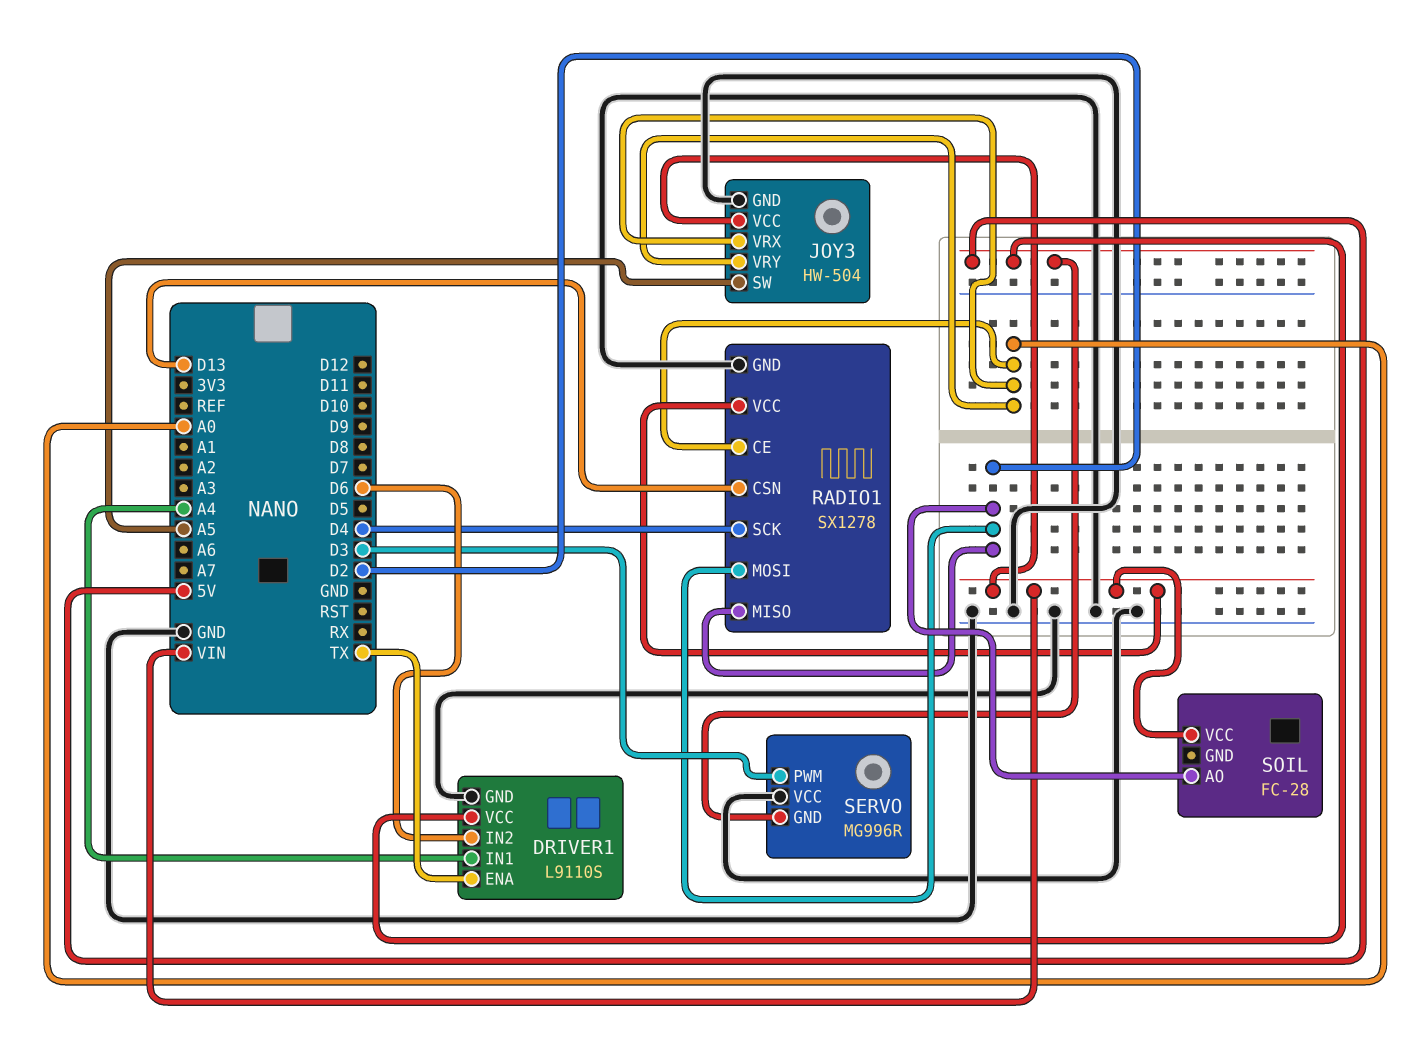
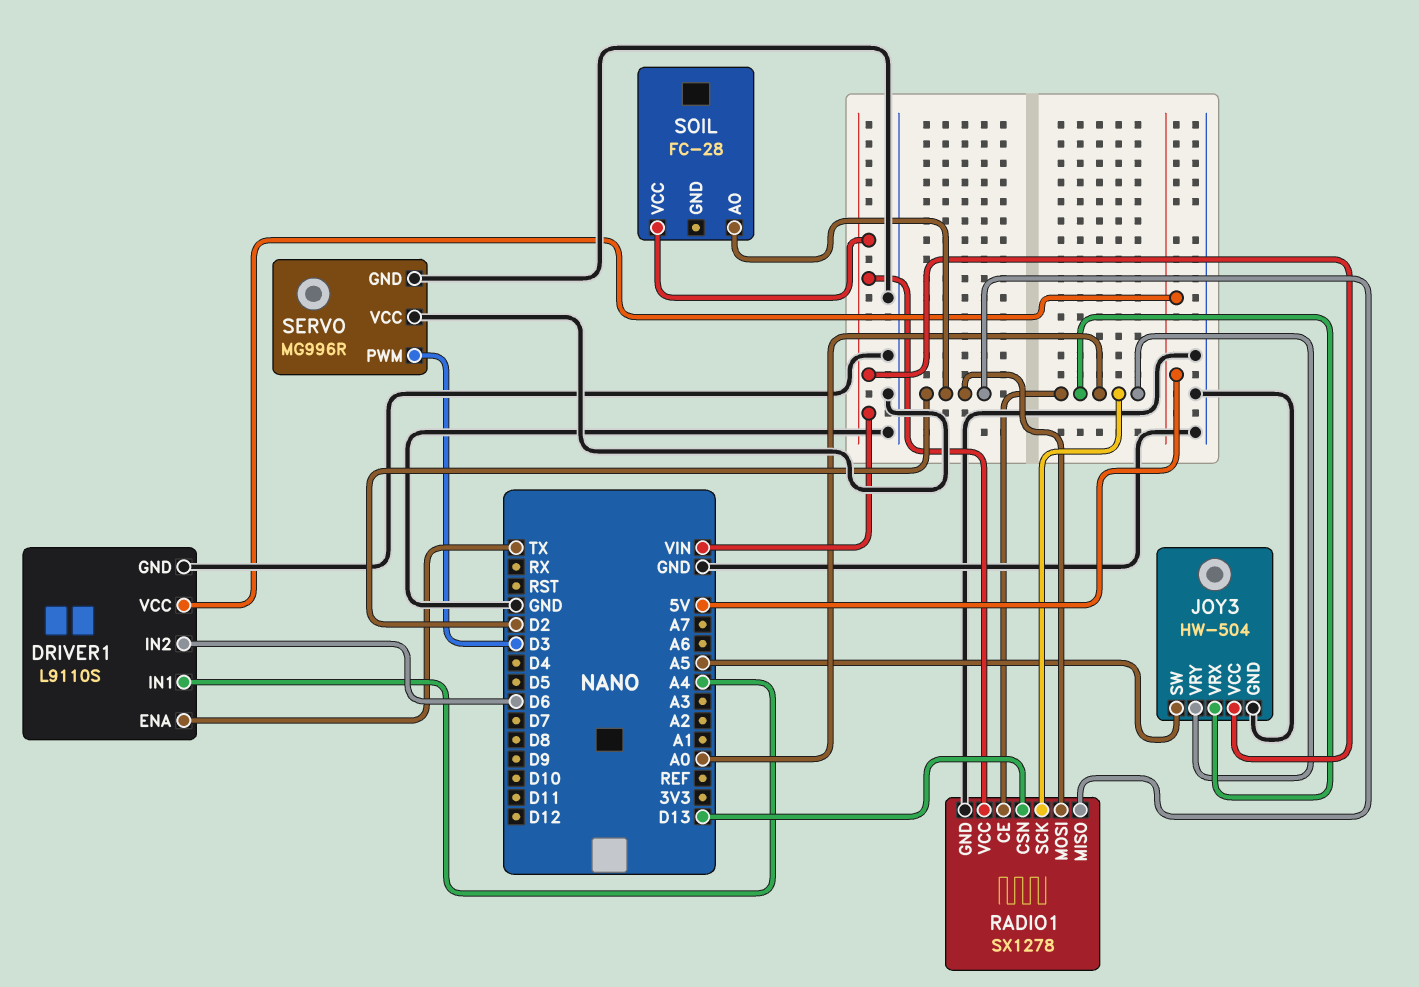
RADIO1 pin SCK: D4 -> A0
SERVO pin GND: 5V -> GND

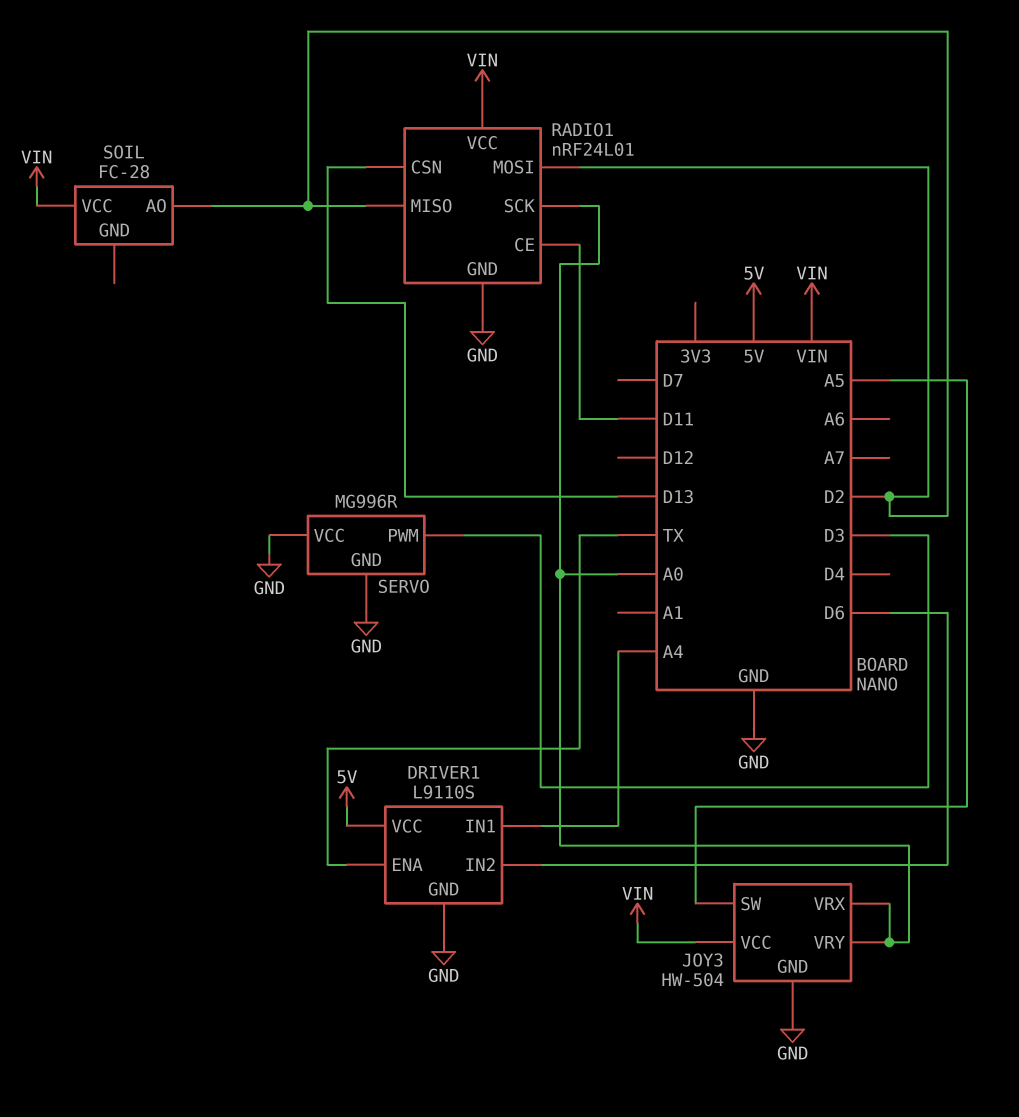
RADIO1: SX1278 -> nRF24L01
RADIO1 pin CE: A0 -> D11

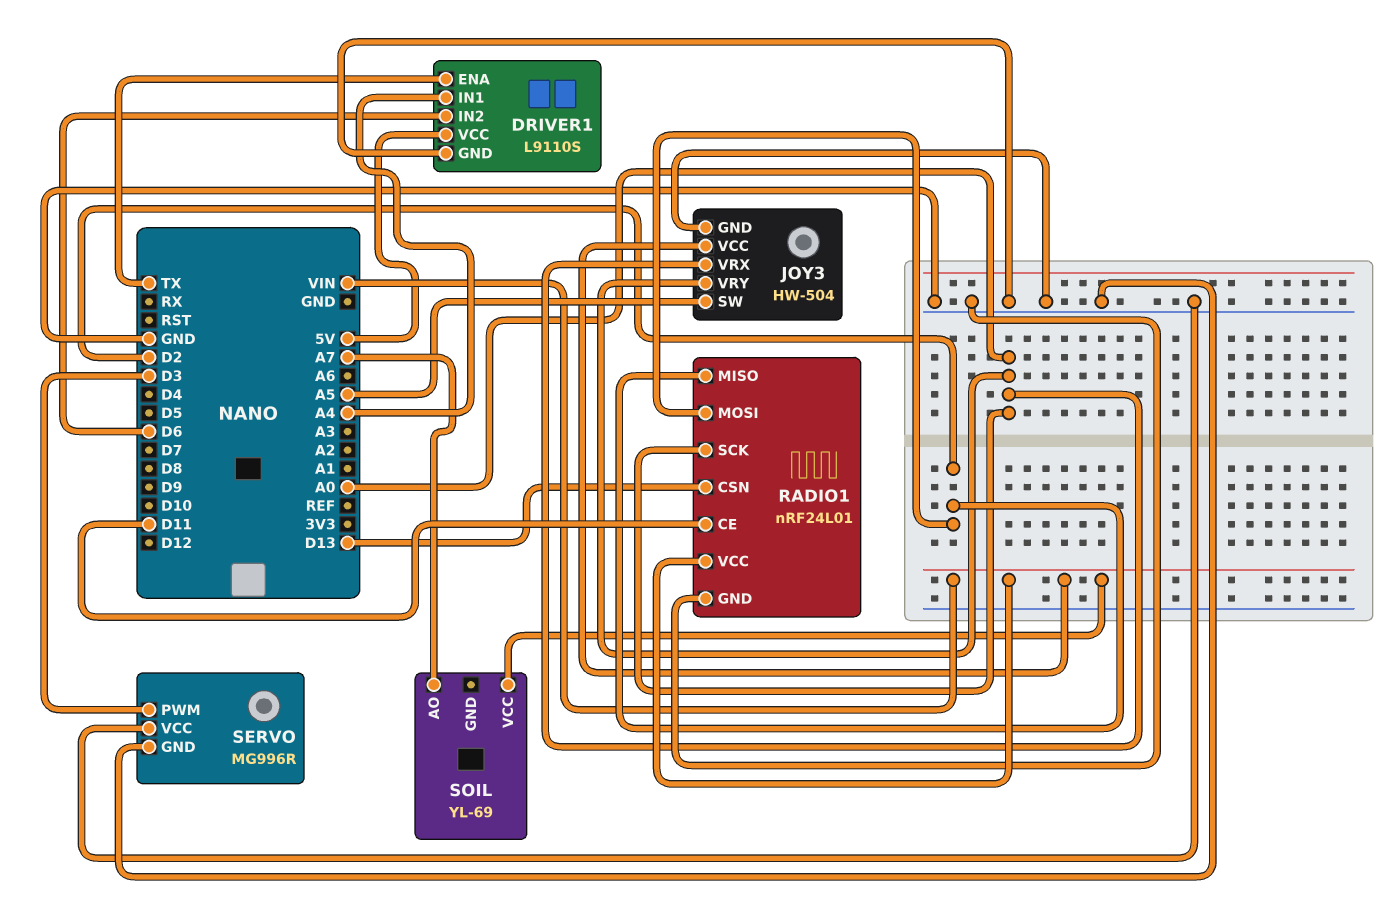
SOIL: FC-28 -> YL-69
SOIL pin AO: D2 -> A7

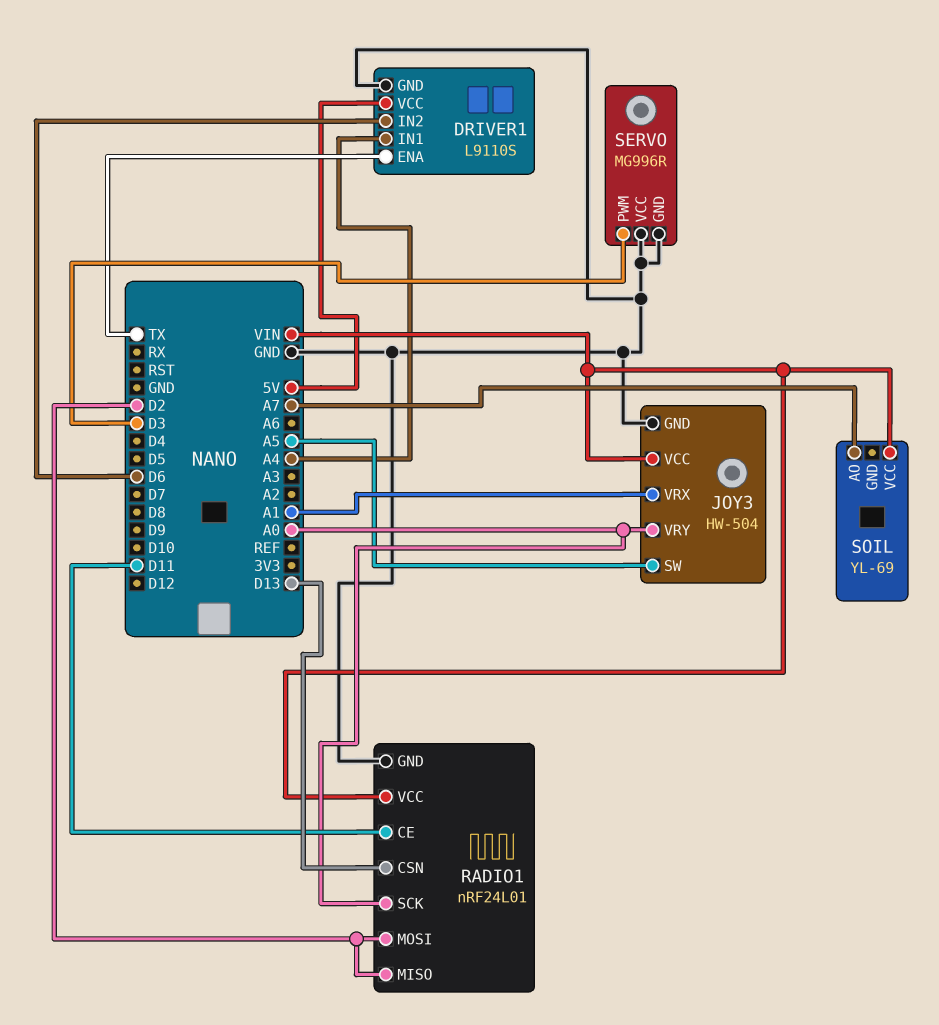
JOY3 pin VRX: A0 -> A1

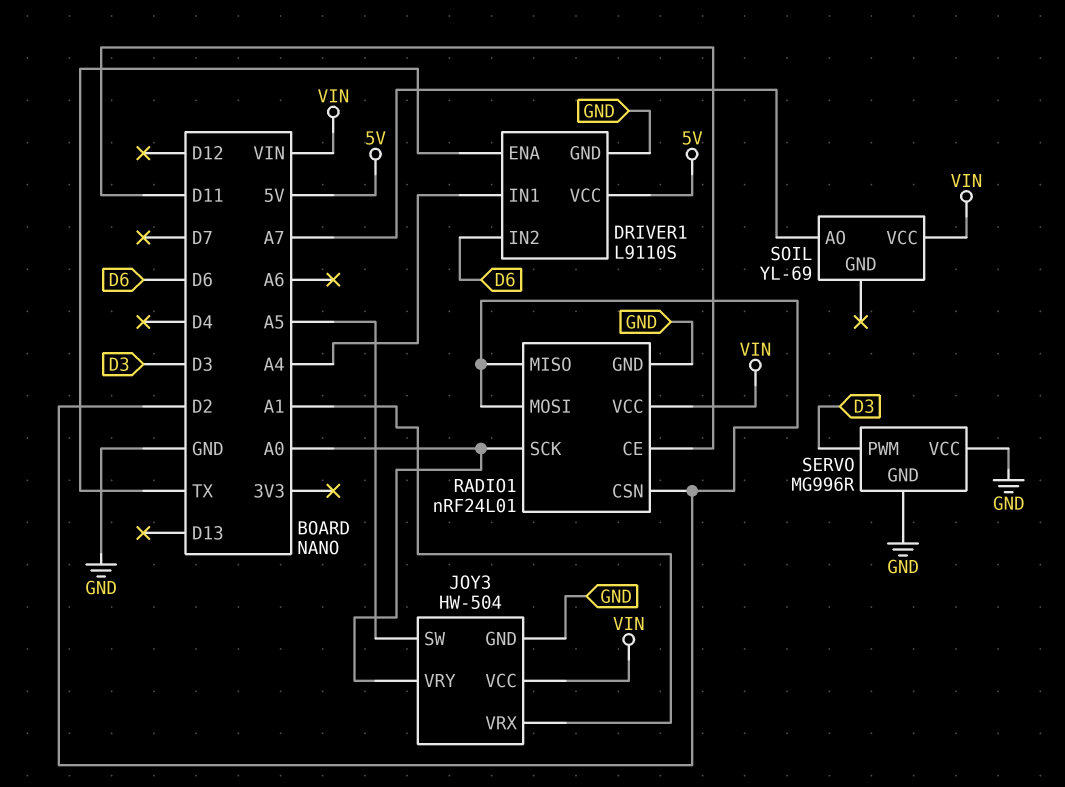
RADIO1 pin CSN: D13 -> D2

